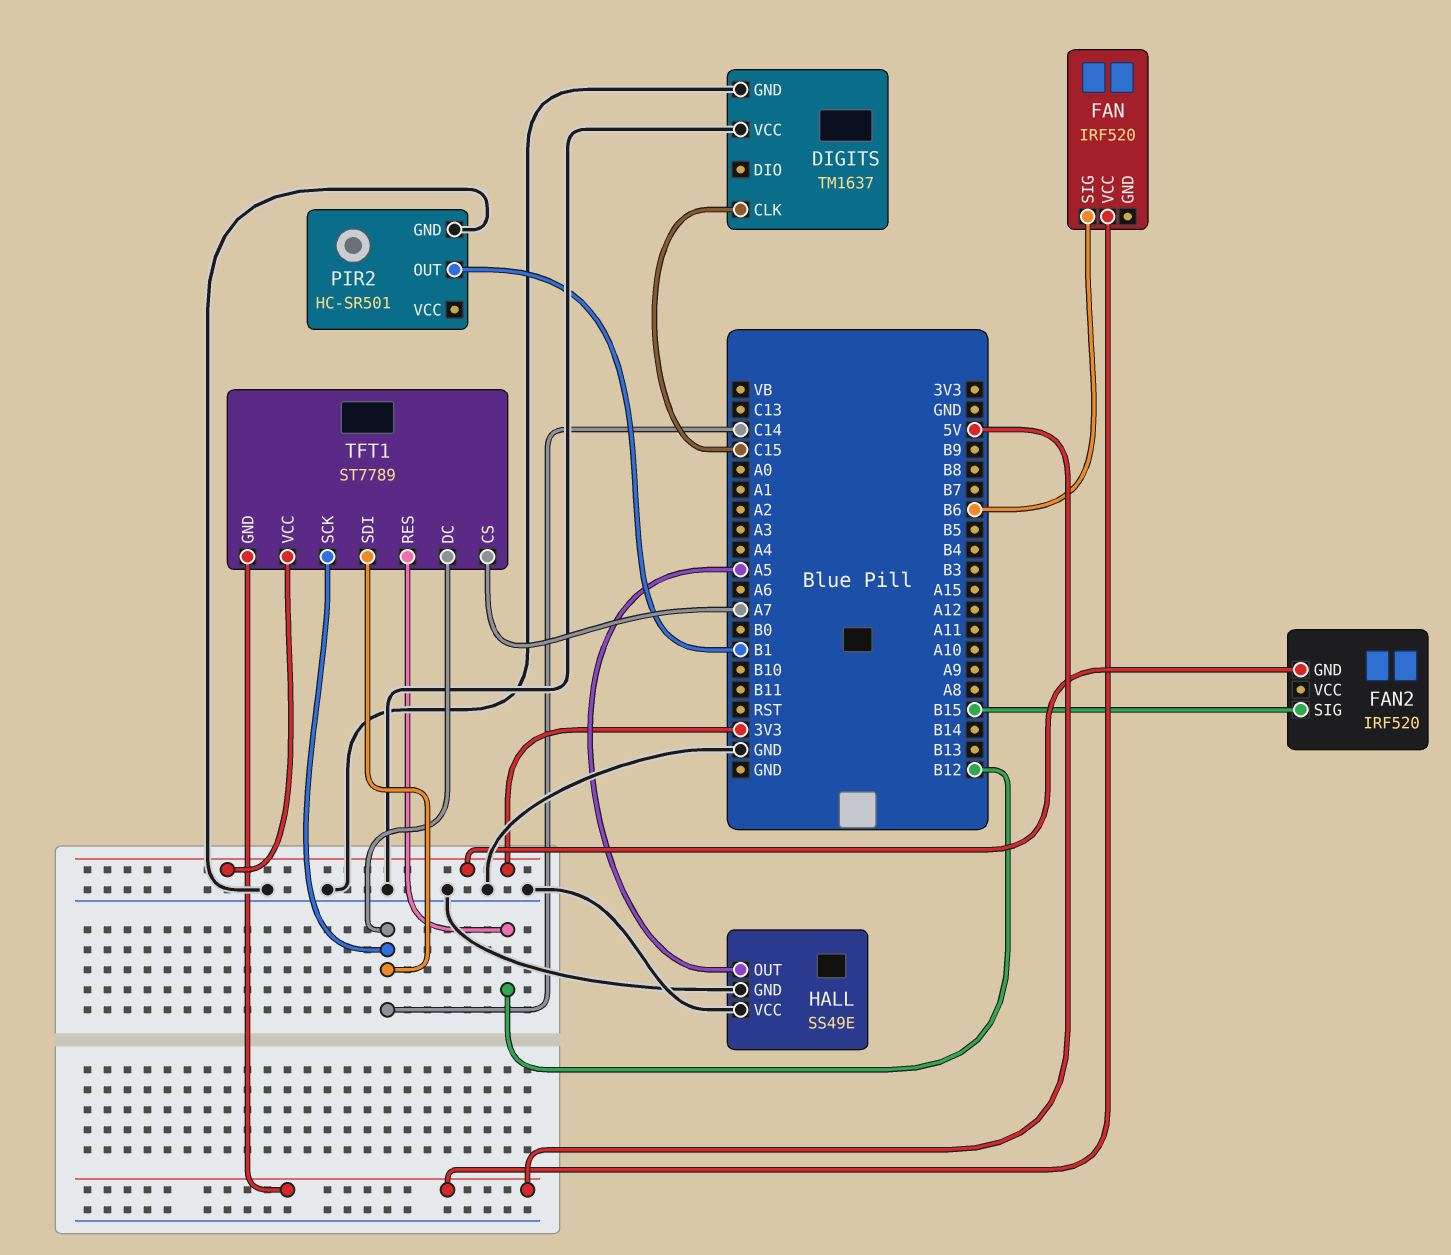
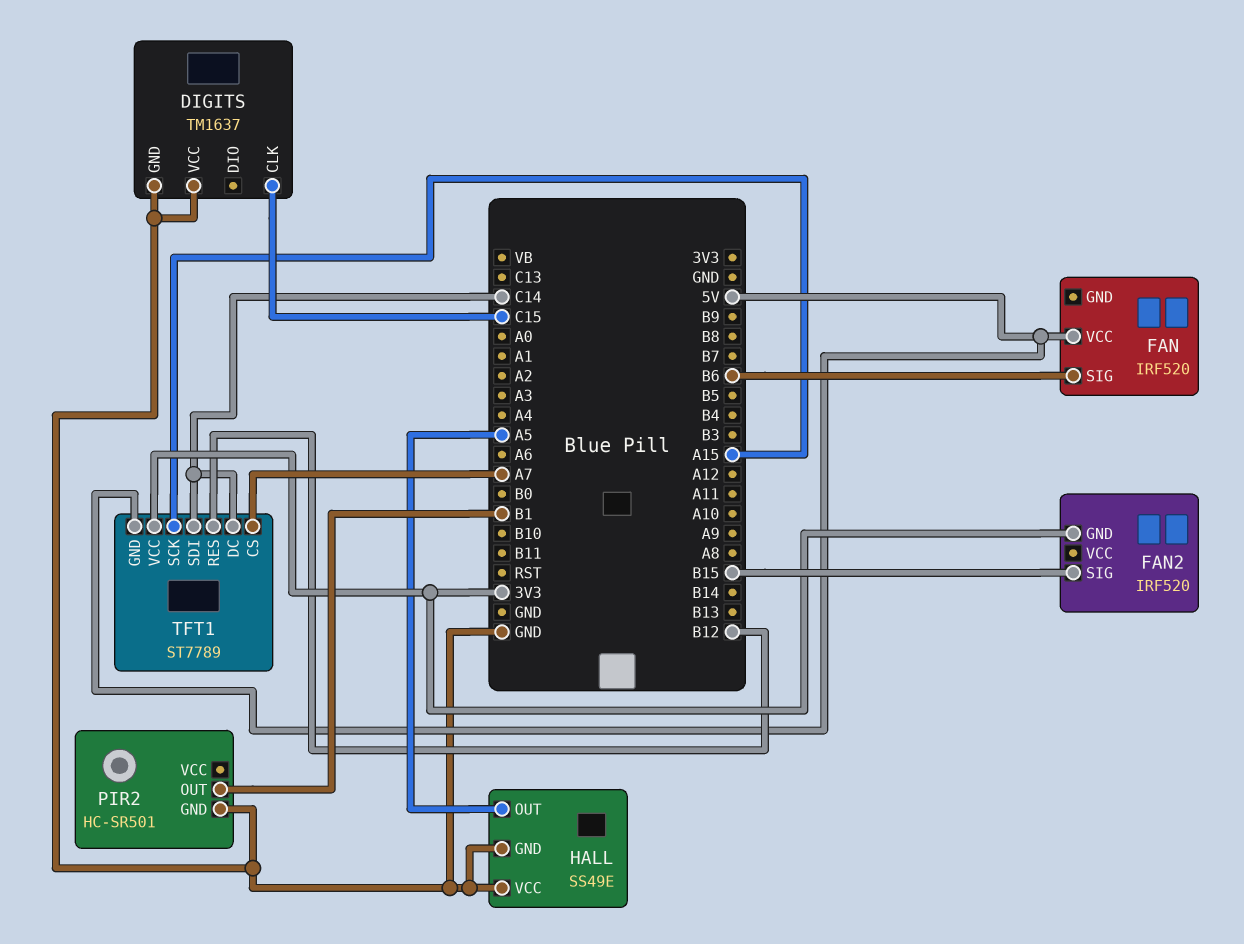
TFT1 pin SCK: C14 -> A15

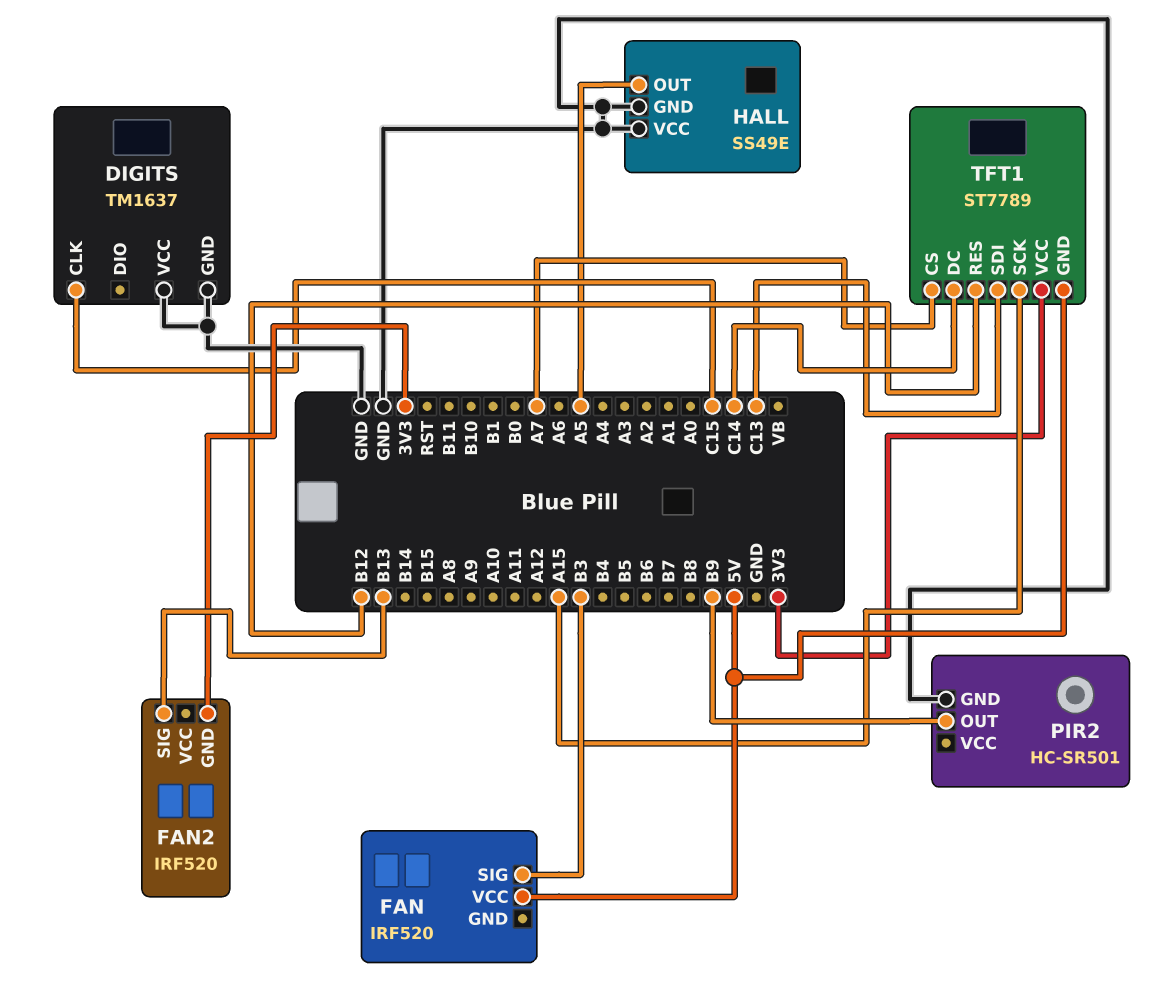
FAN pin SIG: B6 -> B3
FAN2 pin SIG: B15 -> B13
PIR2 pin OUT: B1 -> B9
TFT1 pin SDI: C14 -> C13

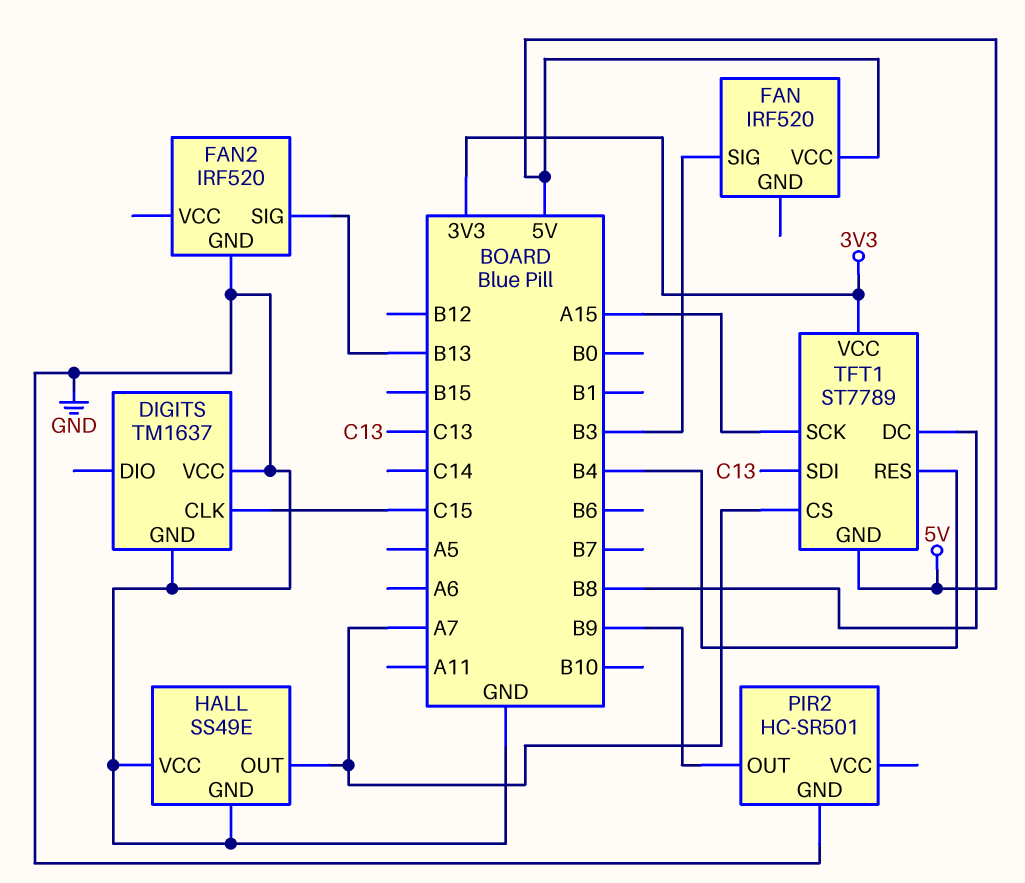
FAN2 pin GND: 3V3 -> GND
HALL pin OUT: A5 -> A7
TFT1 pin DC: C14 -> B8
TFT1 pin RES: B12 -> B4

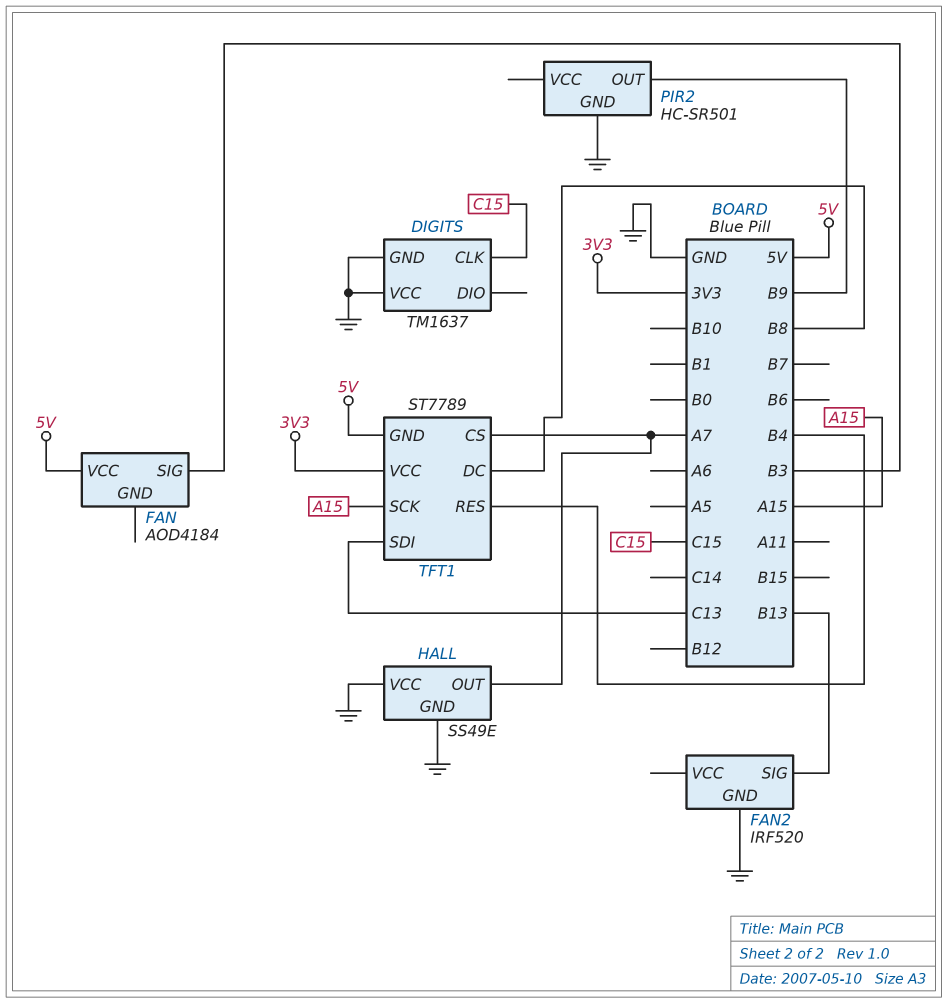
FAN: IRF520 -> AOD4184

